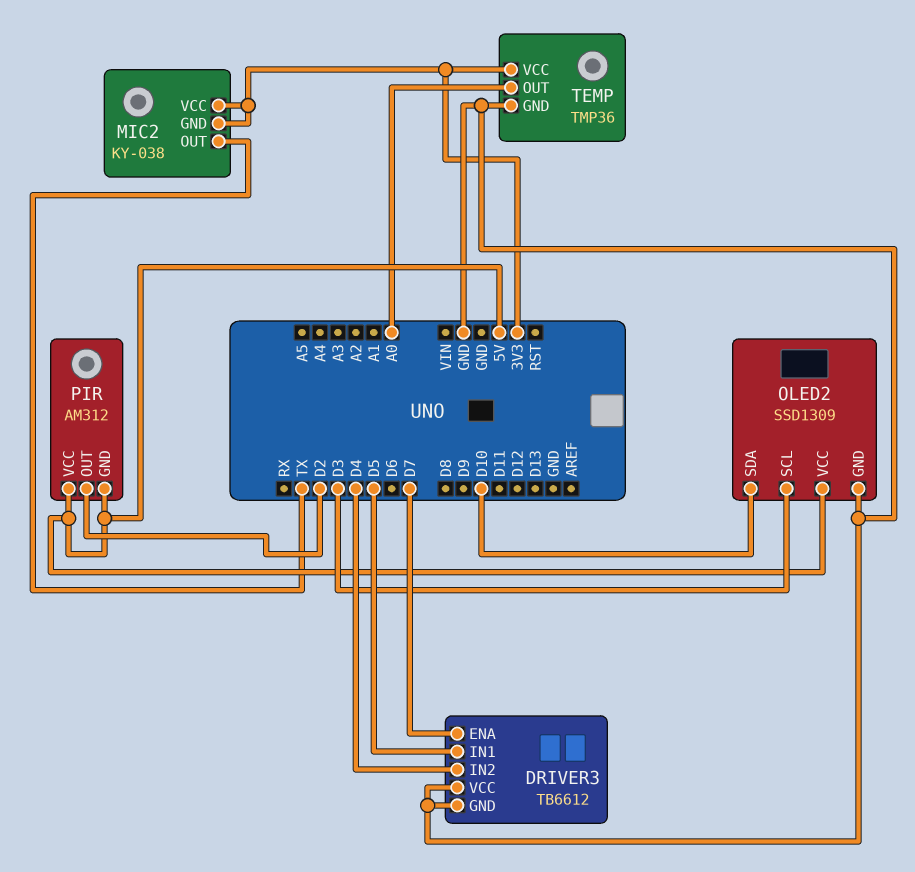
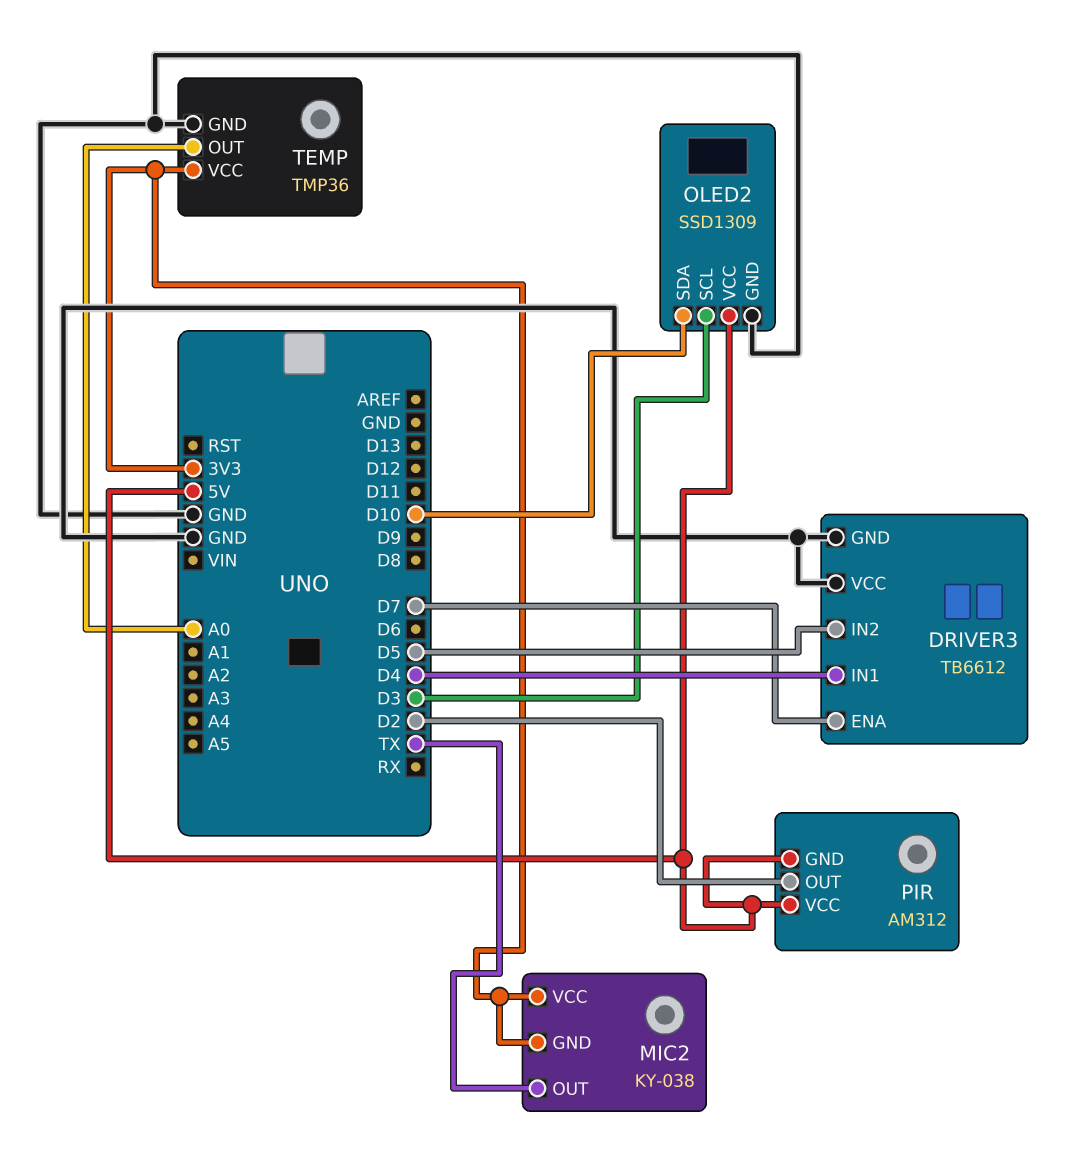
DRIVER3 pin IN1: D5 -> D4
DRIVER3 pin IN2: D4 -> D5

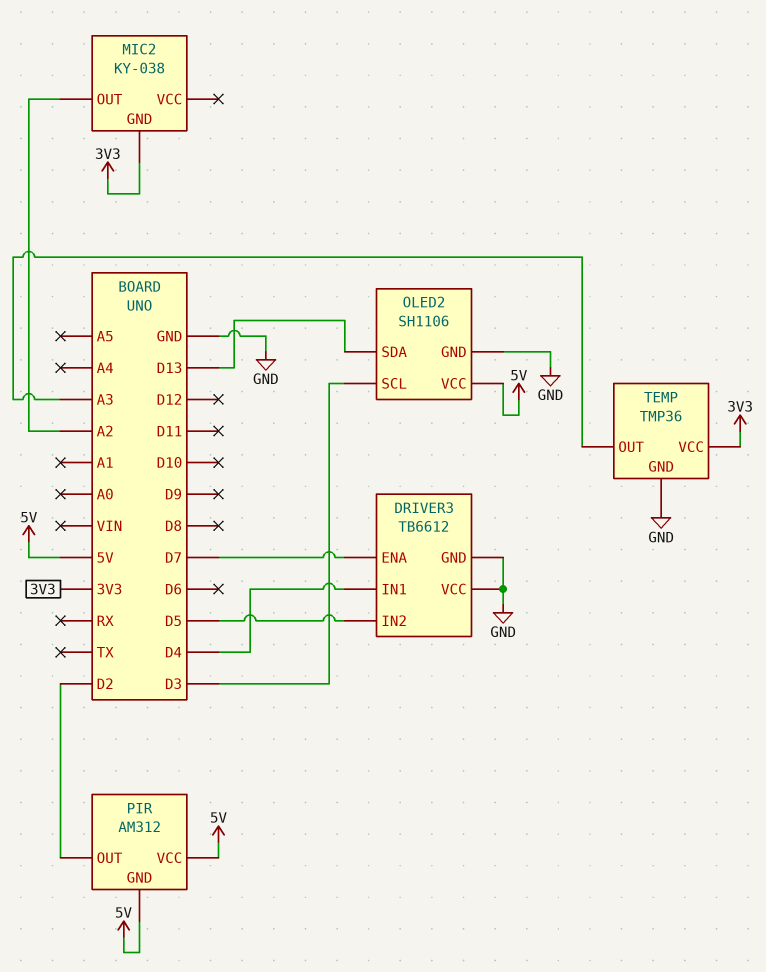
MIC2 pin OUT: TX -> A2
MIC2 pin VCC: 3V3 -> none
OLED2: SSD1309 -> SH1106
OLED2 pin SDA: D10 -> D13
TEMP pin OUT: A0 -> A3

